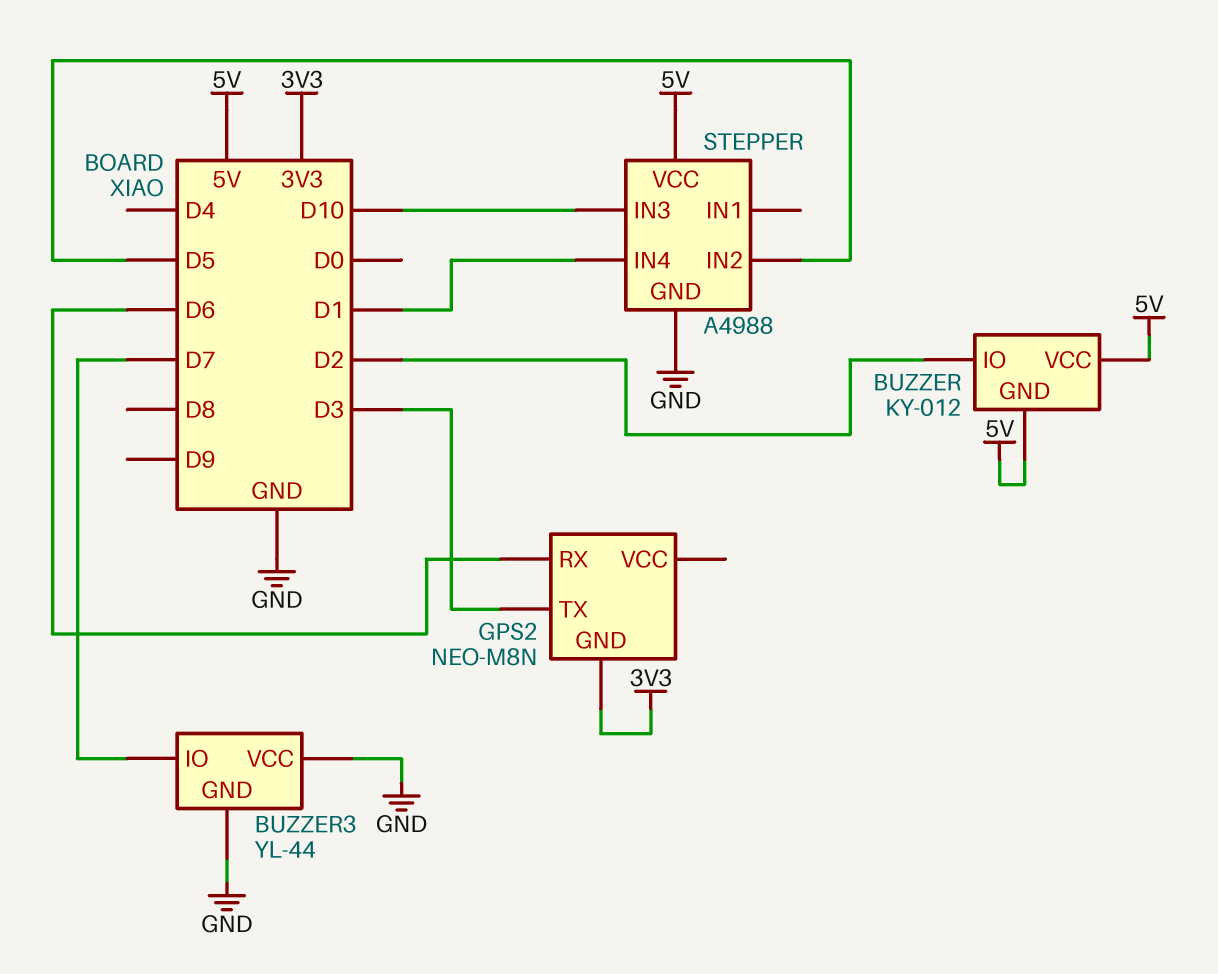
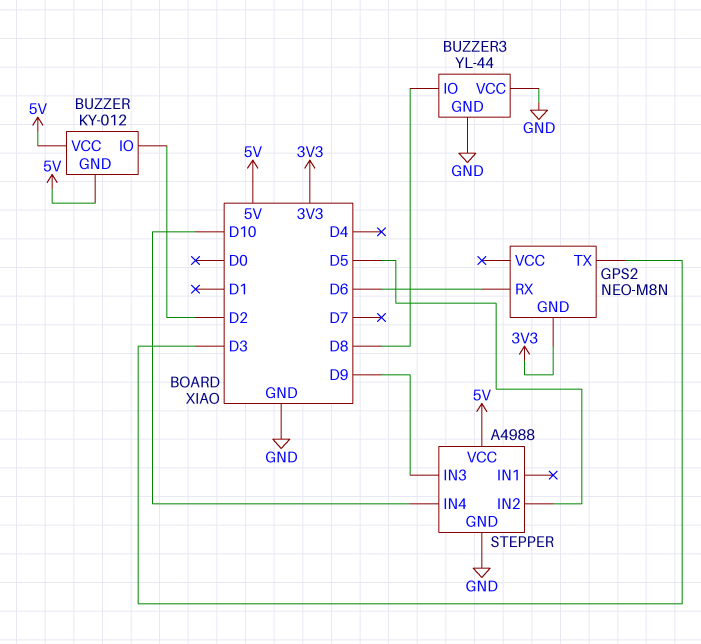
BUZZER3 pin IO: D7 -> D8
STEPPER pin IN3: D10 -> D9
STEPPER pin IN4: D1 -> D10

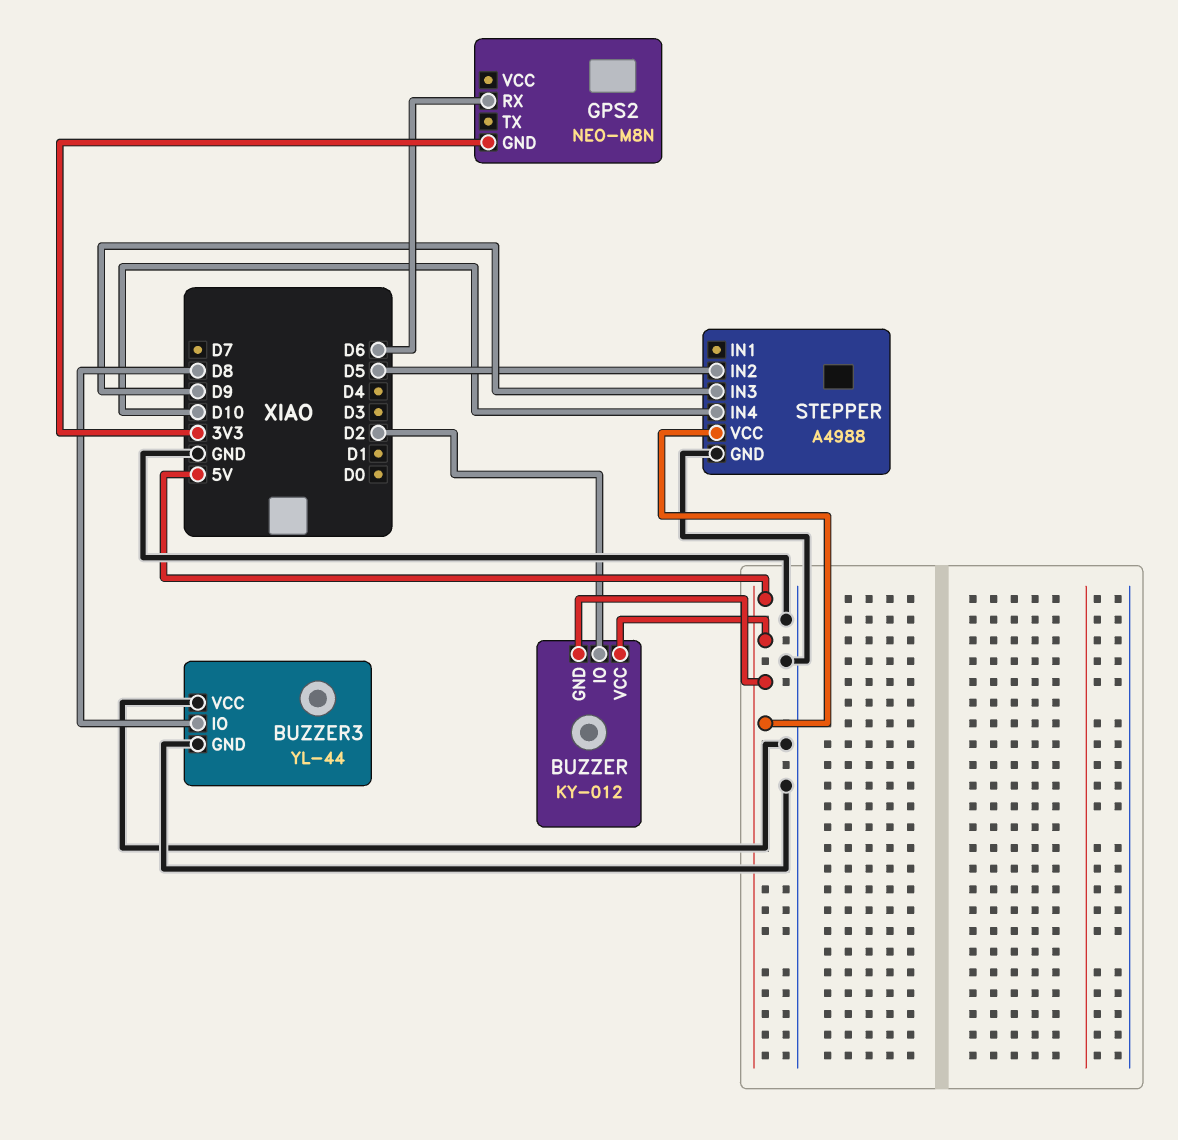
GPS2 pin TX: D3 -> none

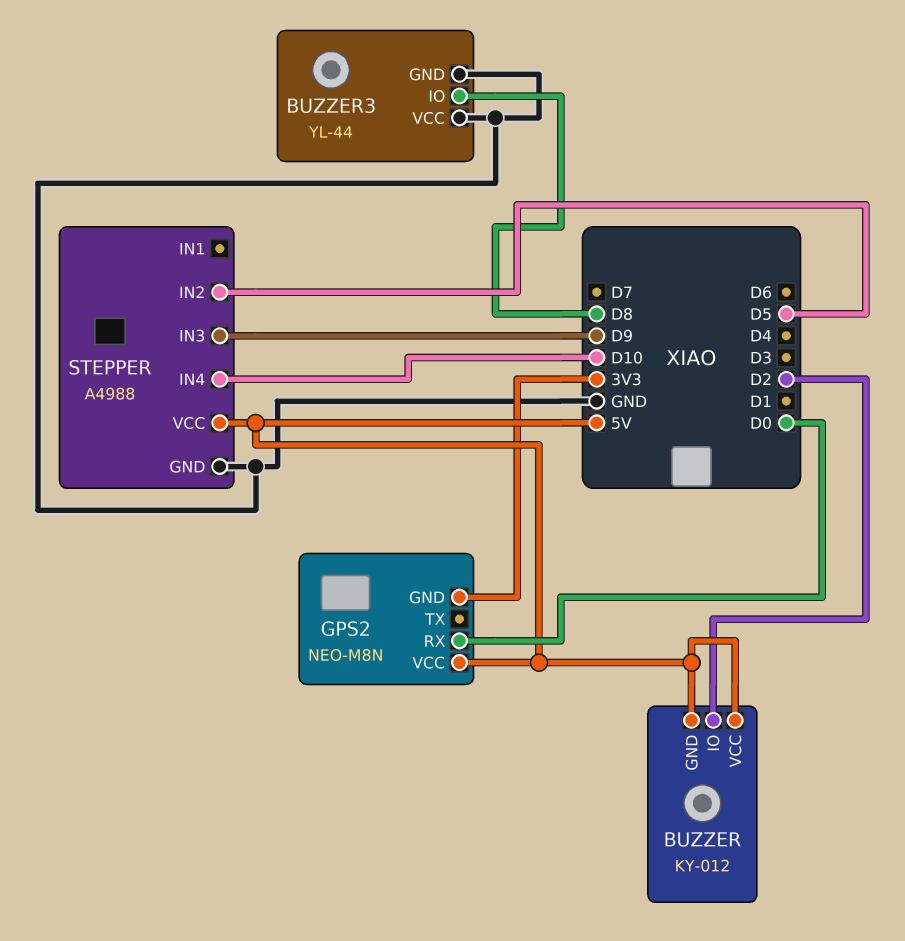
GPS2 pin RX: D6 -> D0
GPS2 pin VCC: none -> 5V

